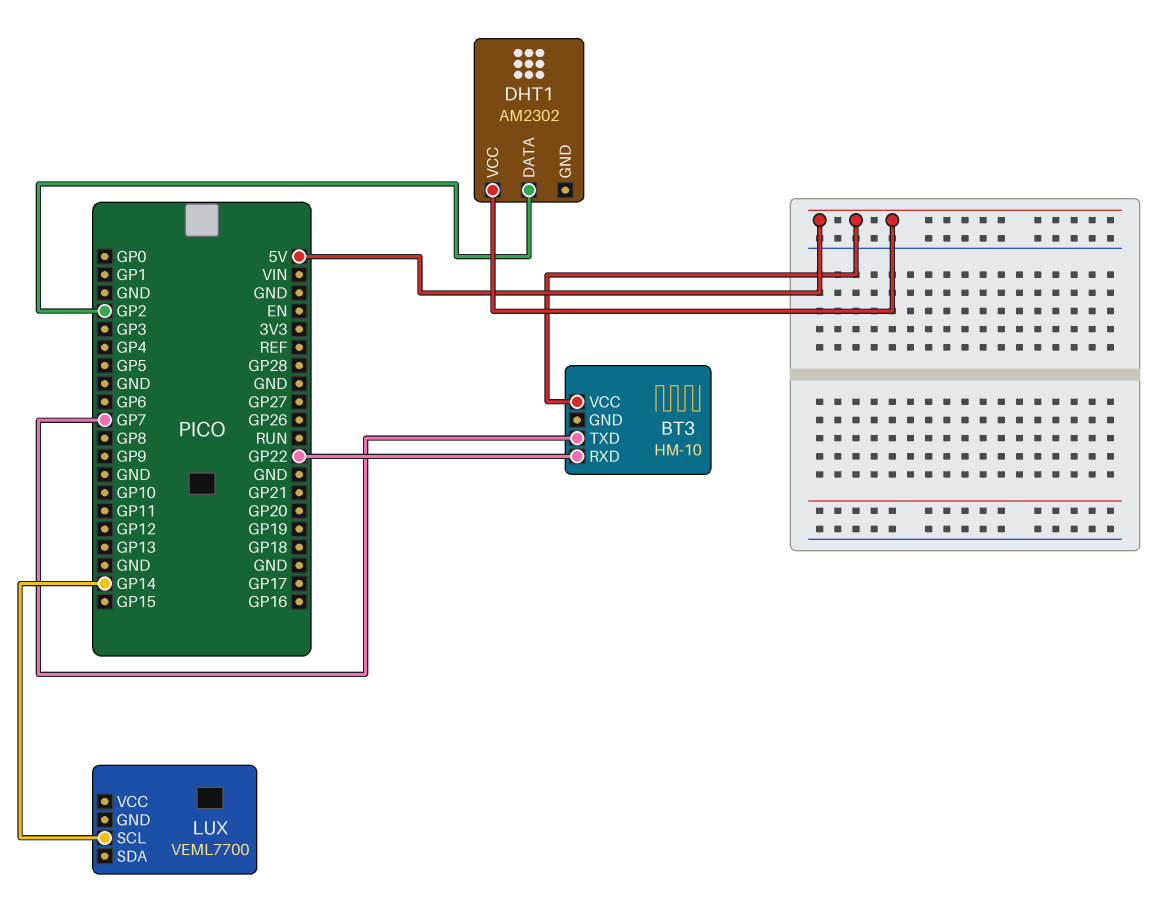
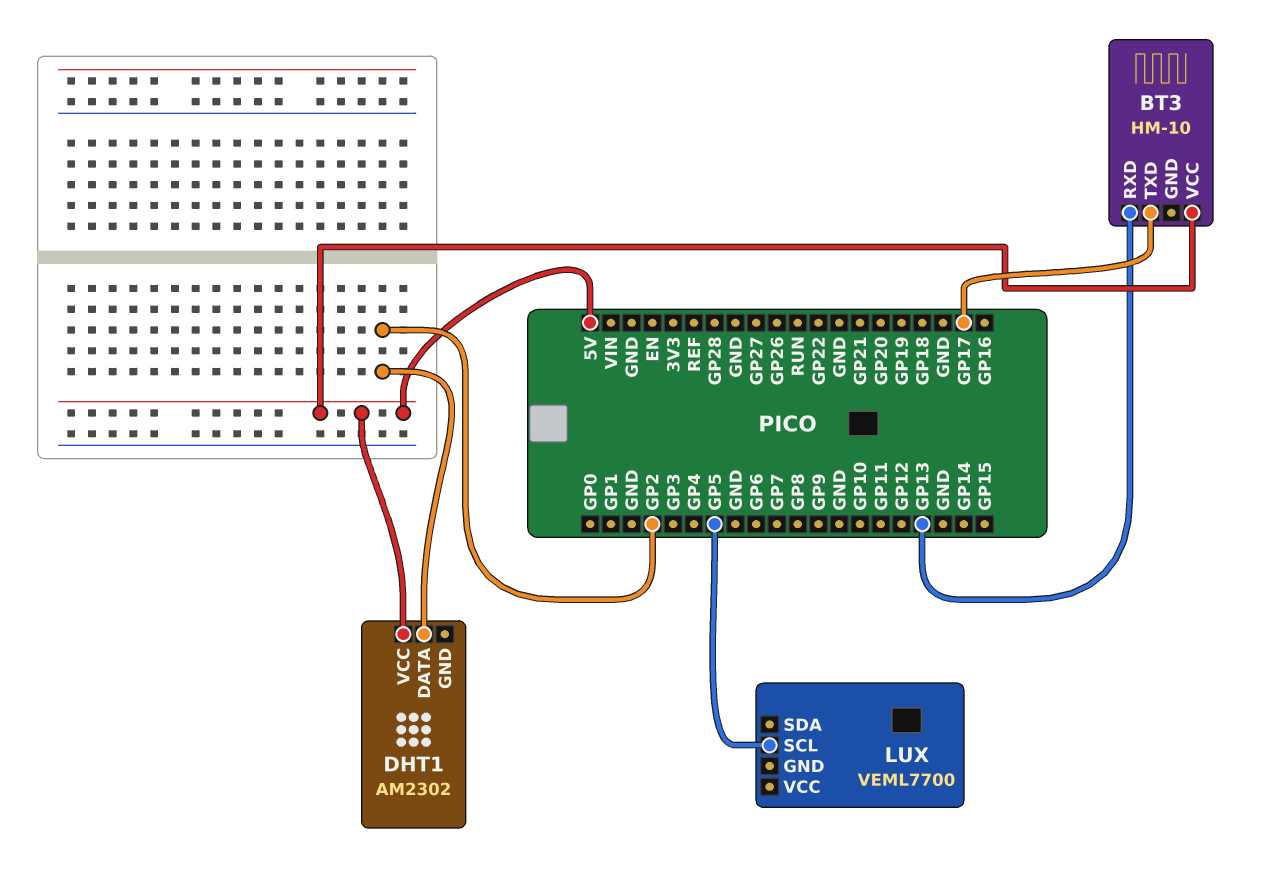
BT3 pin RXD: GP22 -> GP13
BT3 pin TXD: GP7 -> GP17
LUX pin SCL: GP14 -> GP5

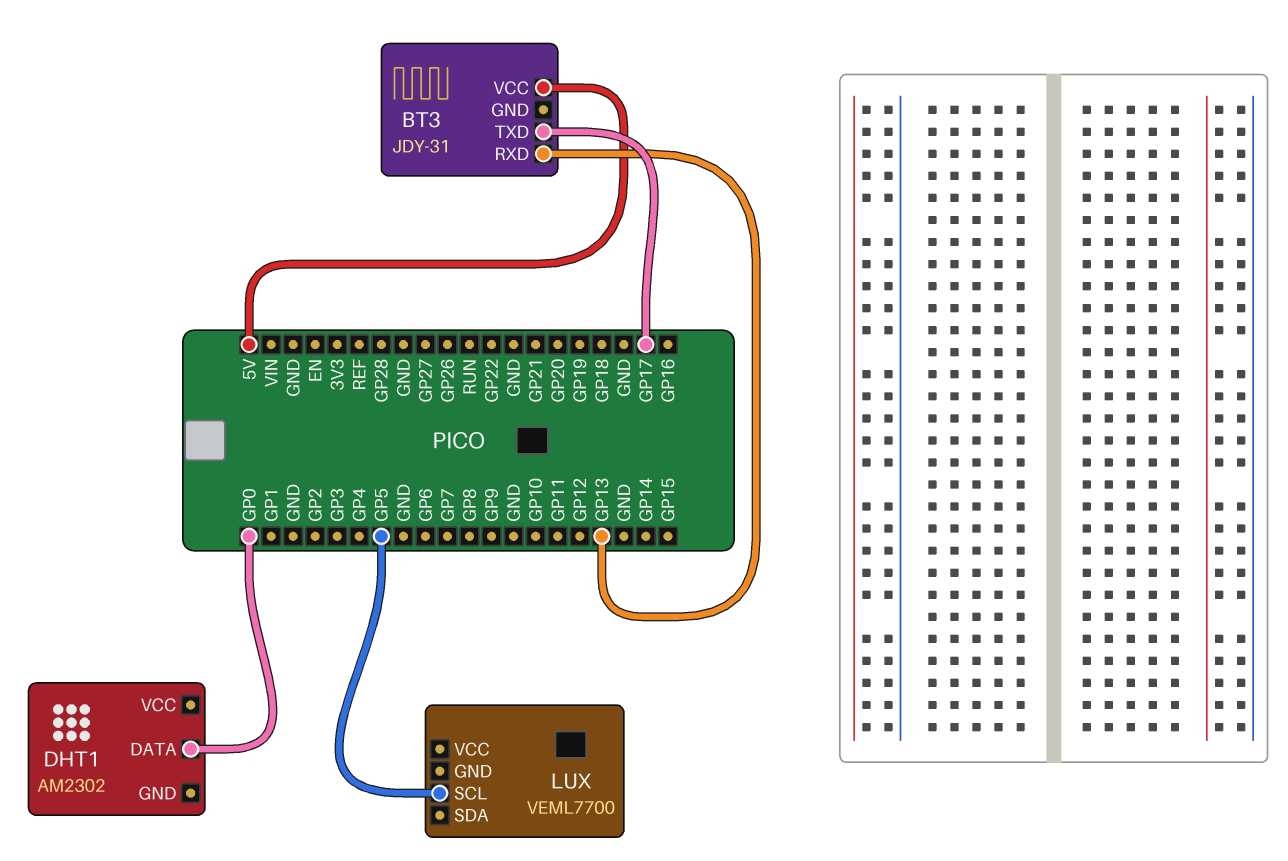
BT3: HM-10 -> JDY-31
DHT1 pin DATA: GP2 -> GP0
DHT1 pin VCC: 5V -> none

